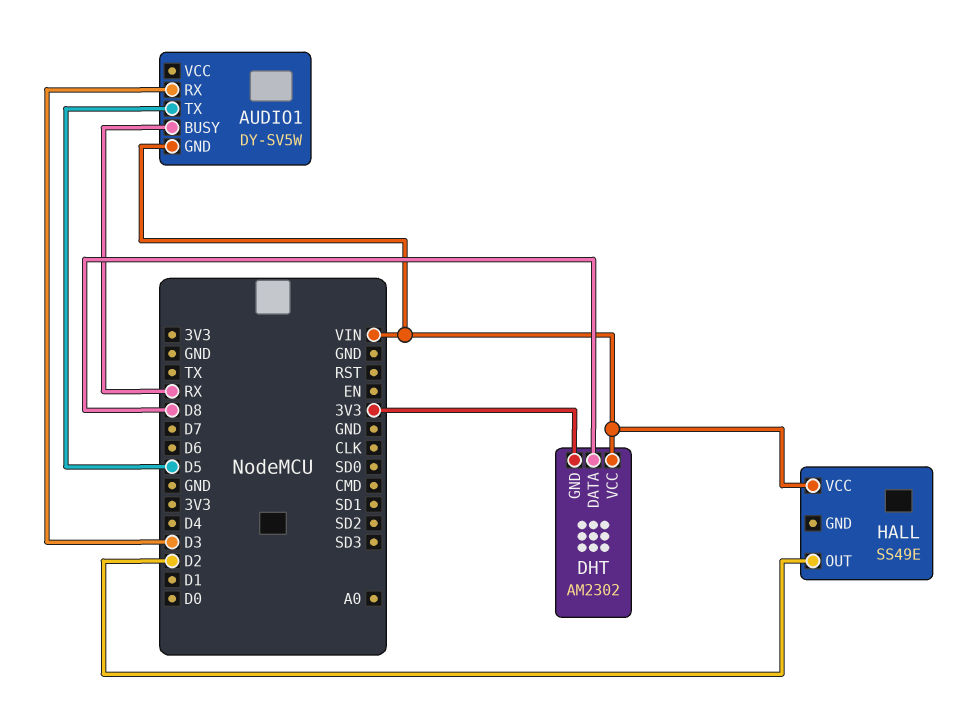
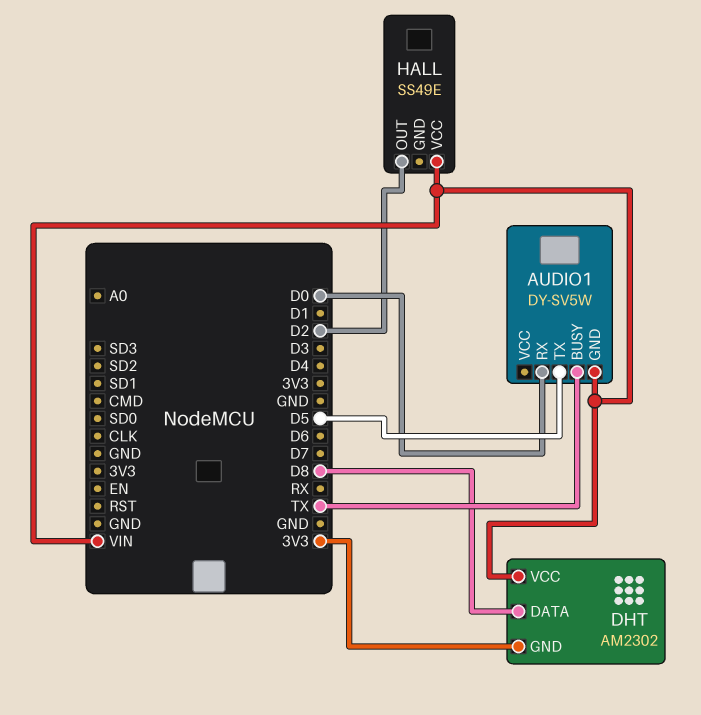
AUDIO1 pin BUSY: RX -> TX
AUDIO1 pin RX: D3 -> D0

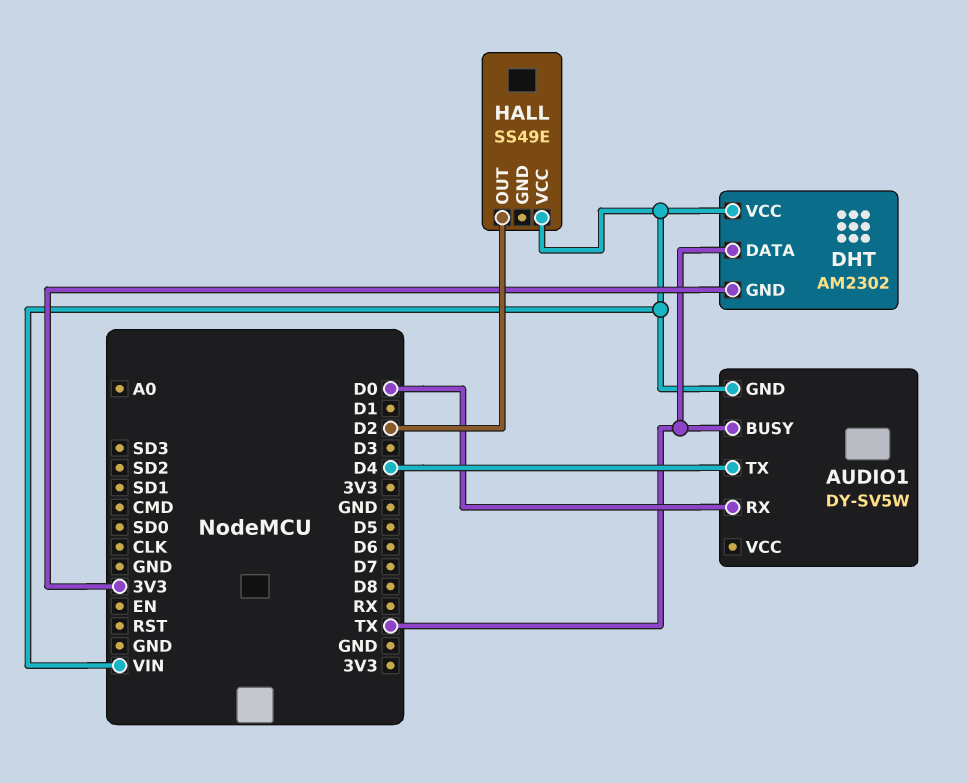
AUDIO1 pin TX: D5 -> D4
DHT pin DATA: D8 -> TX

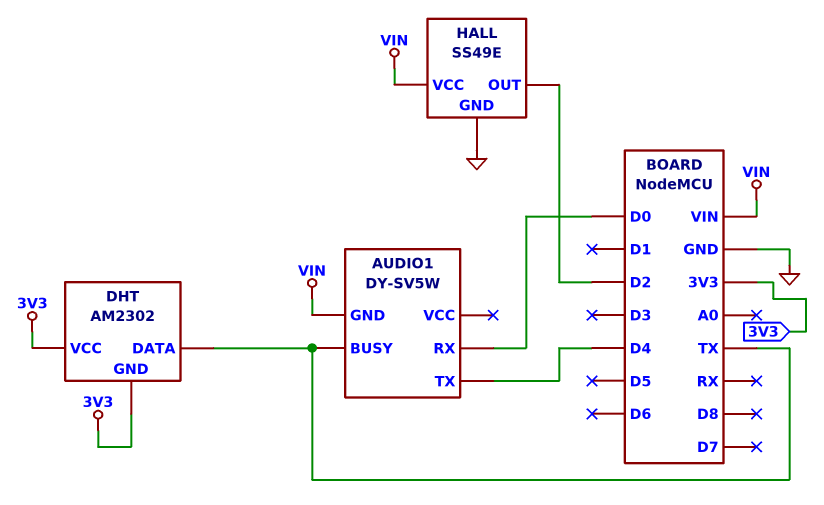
DHT pin VCC: VIN -> 3V3
HALL pin GND: none -> GND

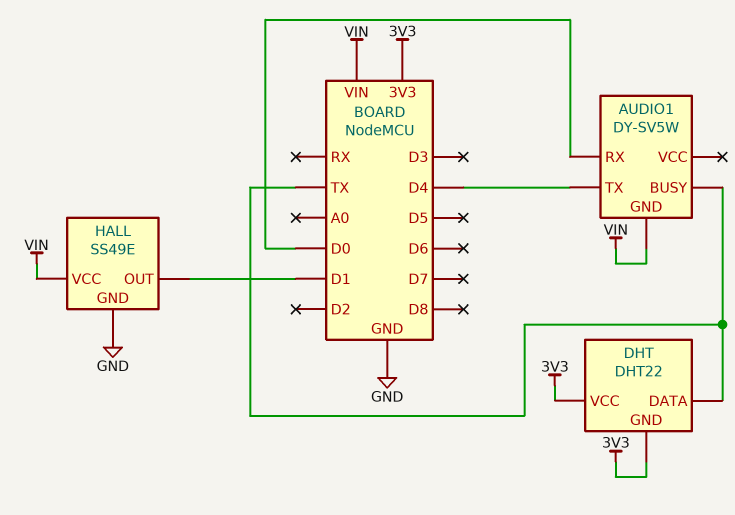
DHT: AM2302 -> DHT22
HALL pin OUT: D2 -> D1

